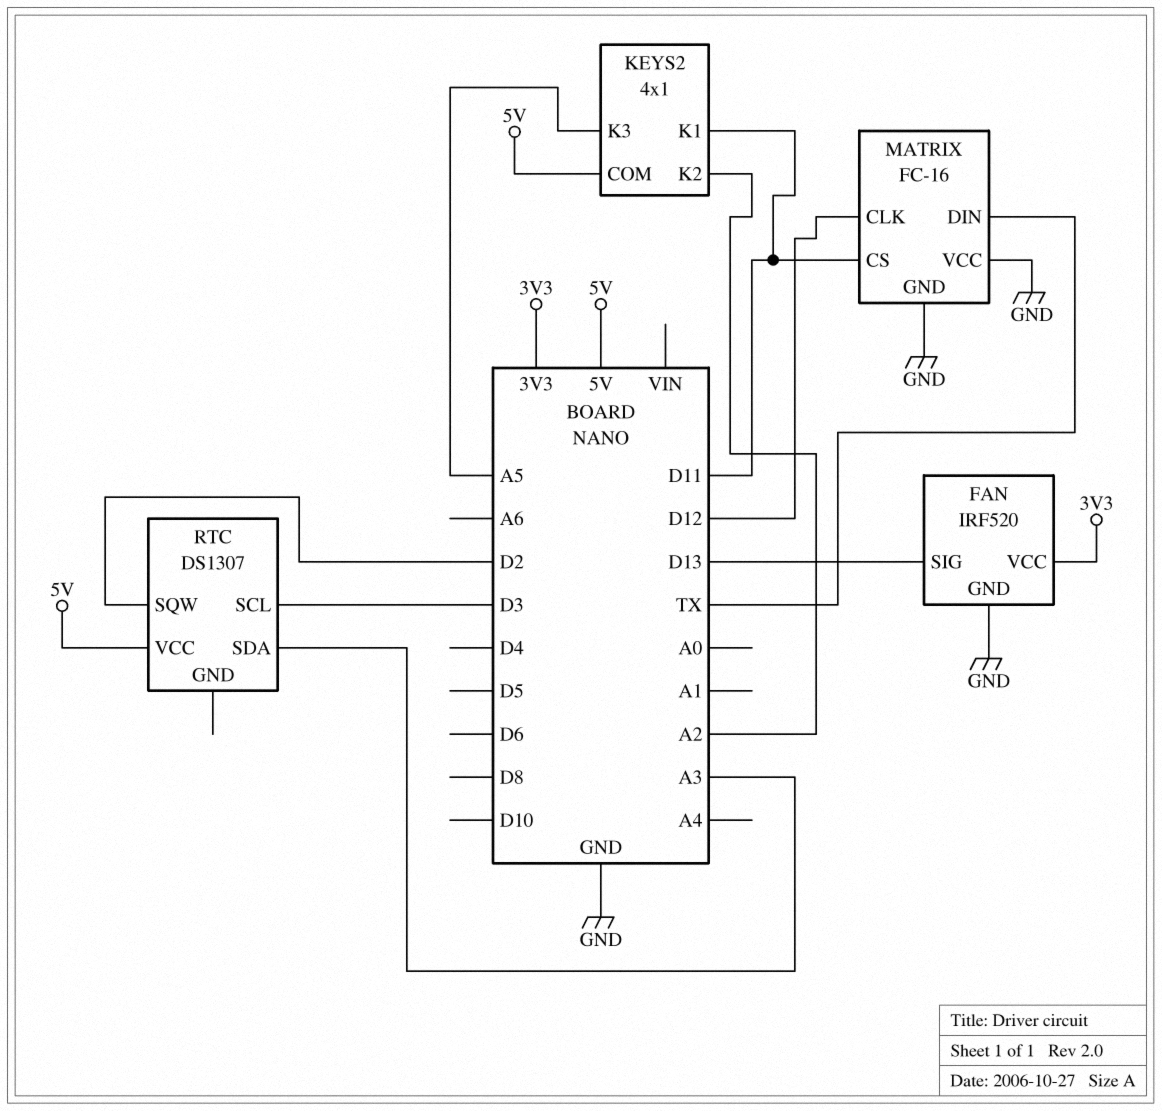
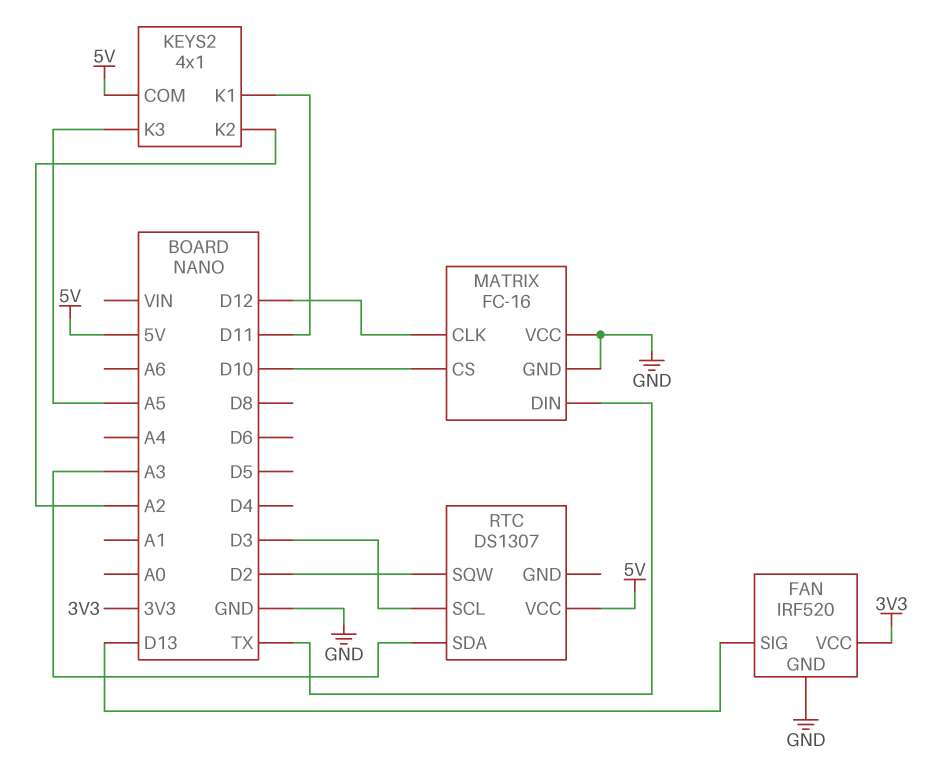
MATRIX pin CS: D11 -> D10

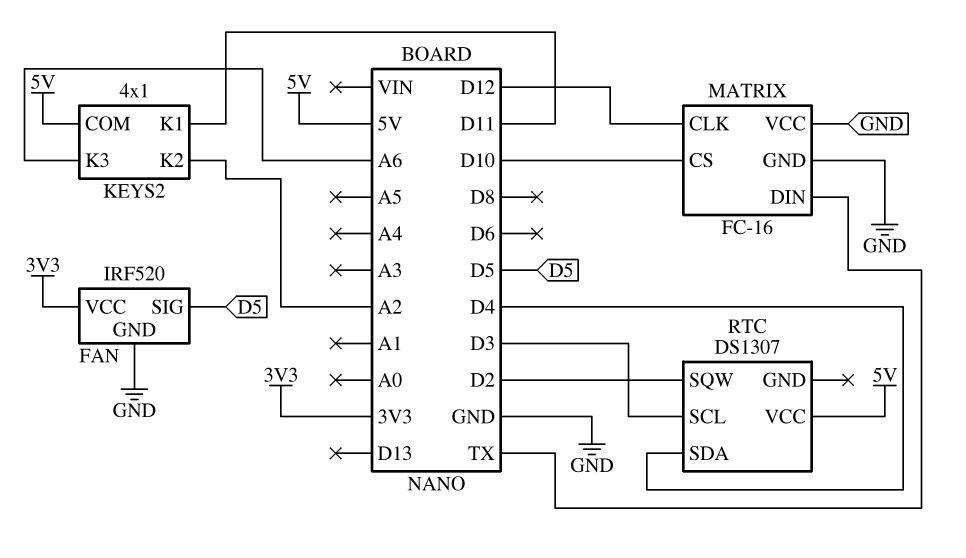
FAN pin SIG: D13 -> D5
KEYS2 pin K3: A5 -> A6
RTC pin SDA: A3 -> D4

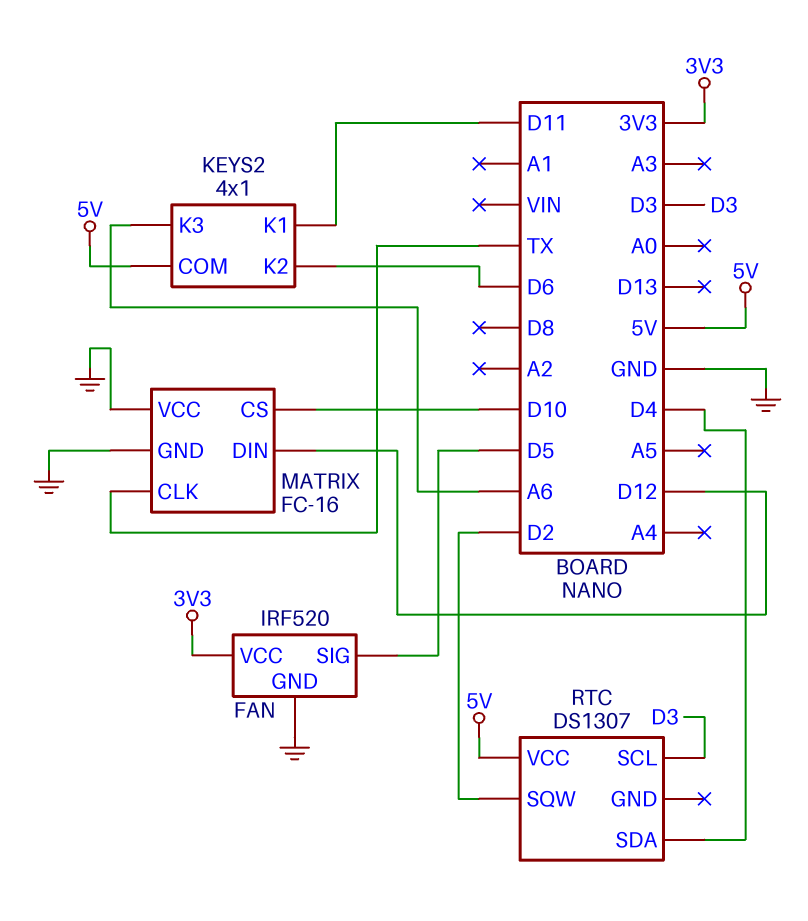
KEYS2 pin K2: A2 -> D6
MATRIX pin CLK: D12 -> TX
MATRIX pin DIN: TX -> D12

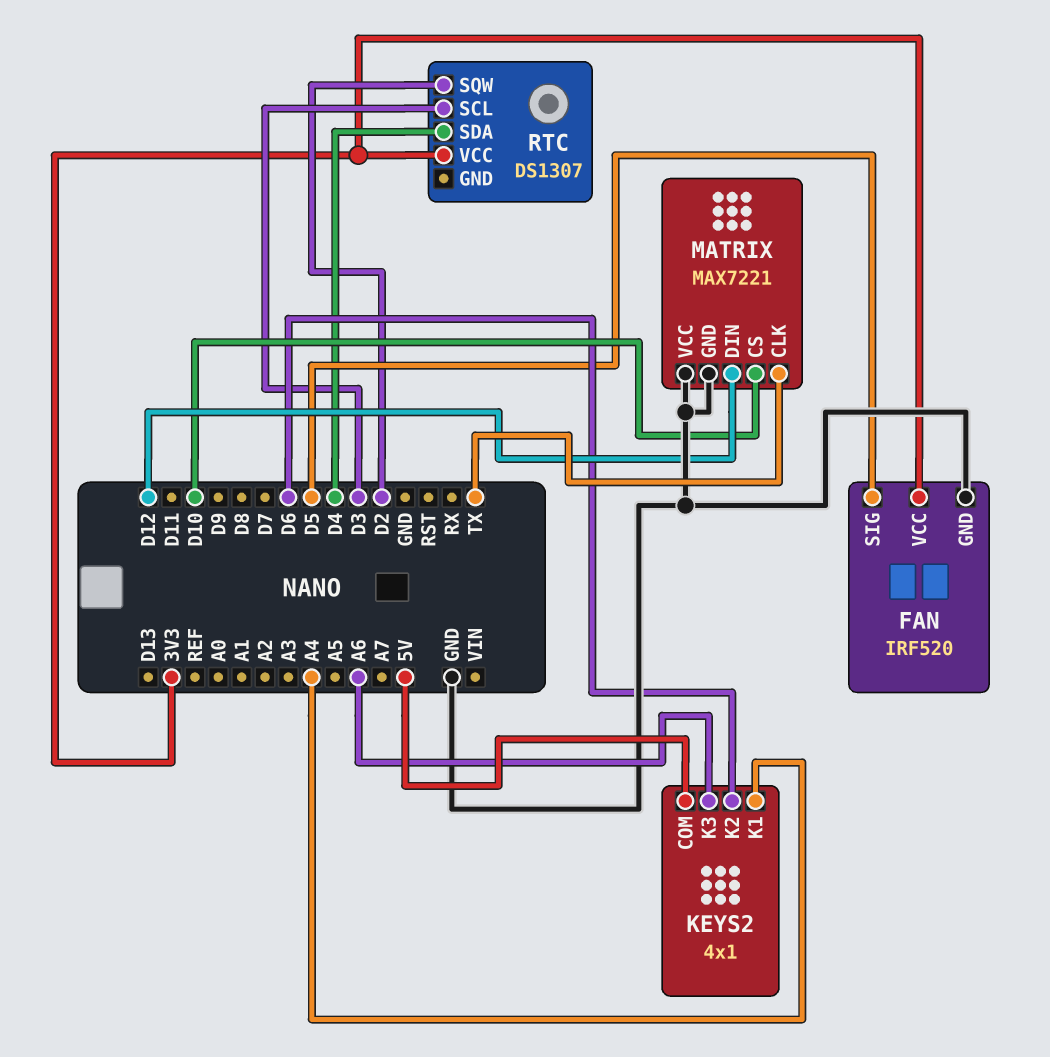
KEYS2 pin K1: D11 -> A4
MATRIX: FC-16 -> MAX7221
RTC pin VCC: 5V -> 3V3

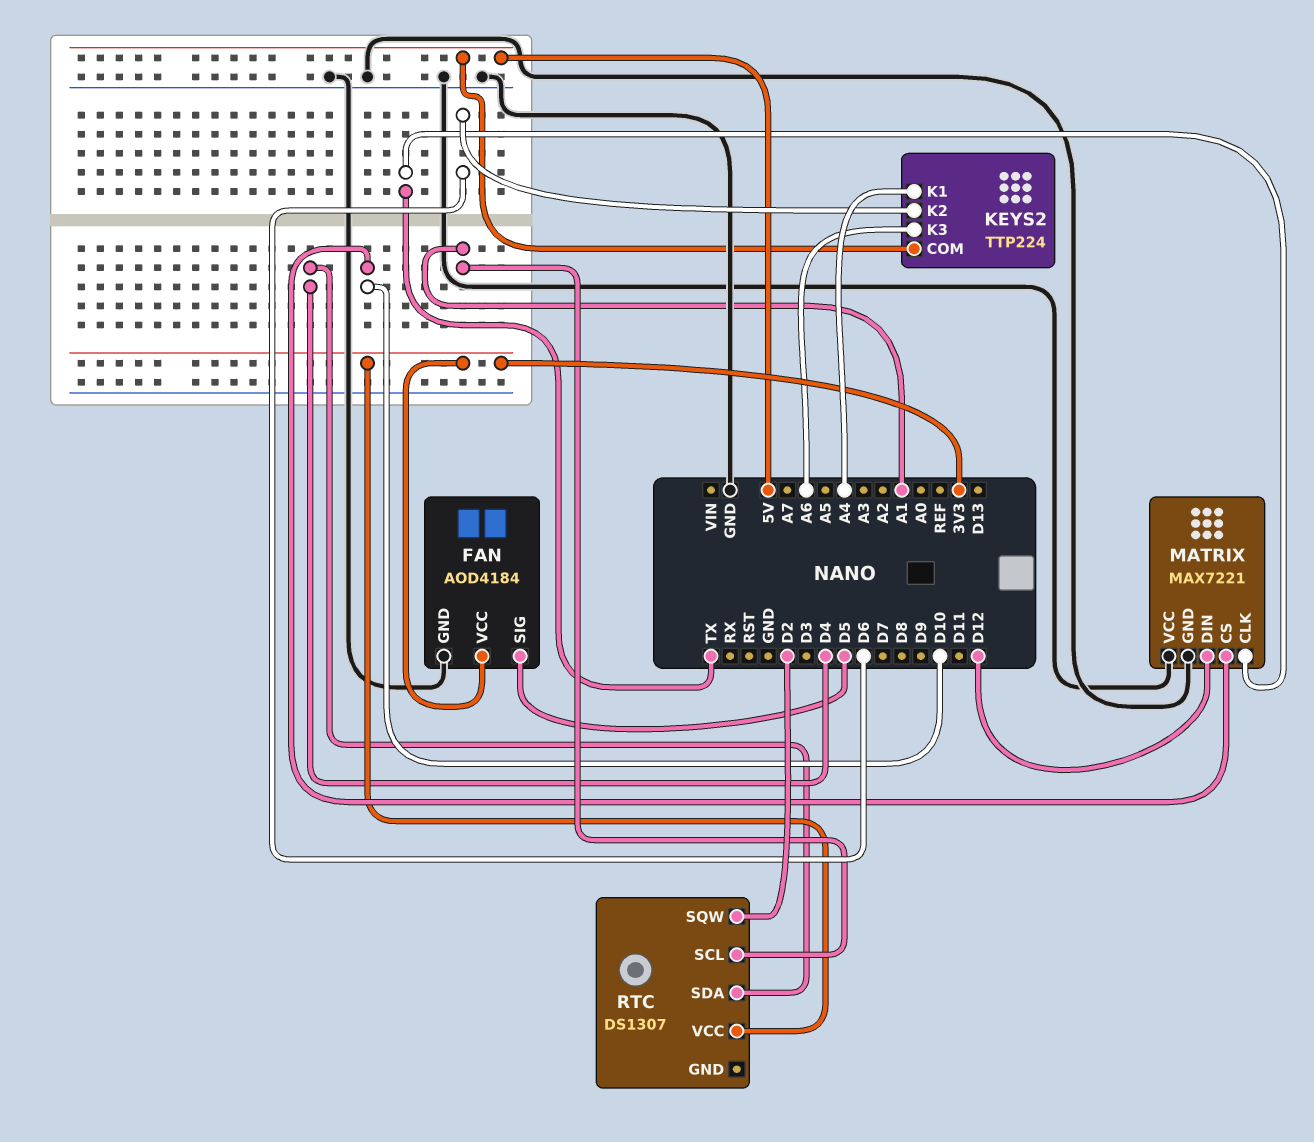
FAN: IRF520 -> AOD4184
KEYS2: 4x1 -> TTP224
RTC pin SCL: D3 -> A1

